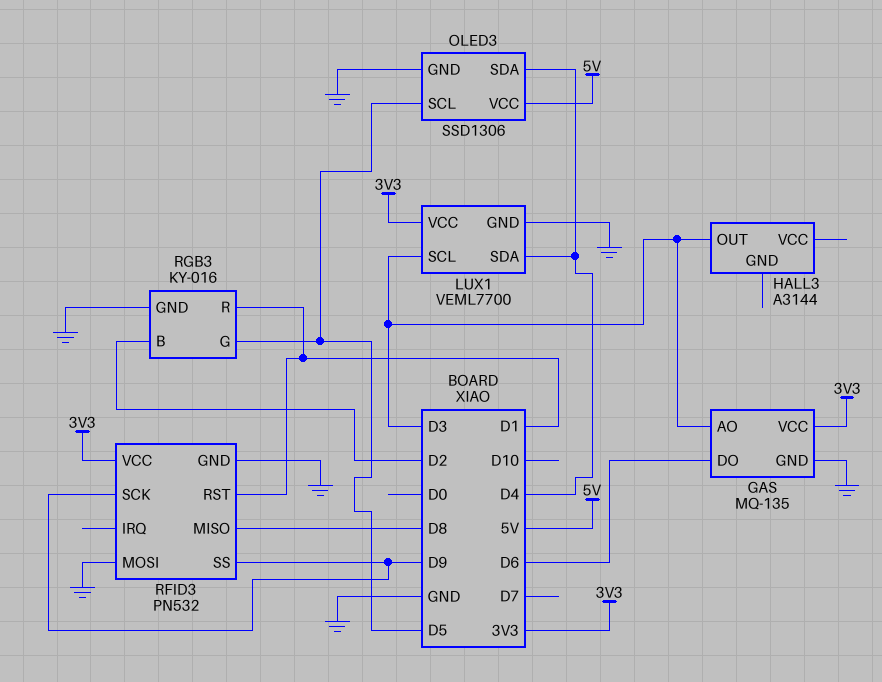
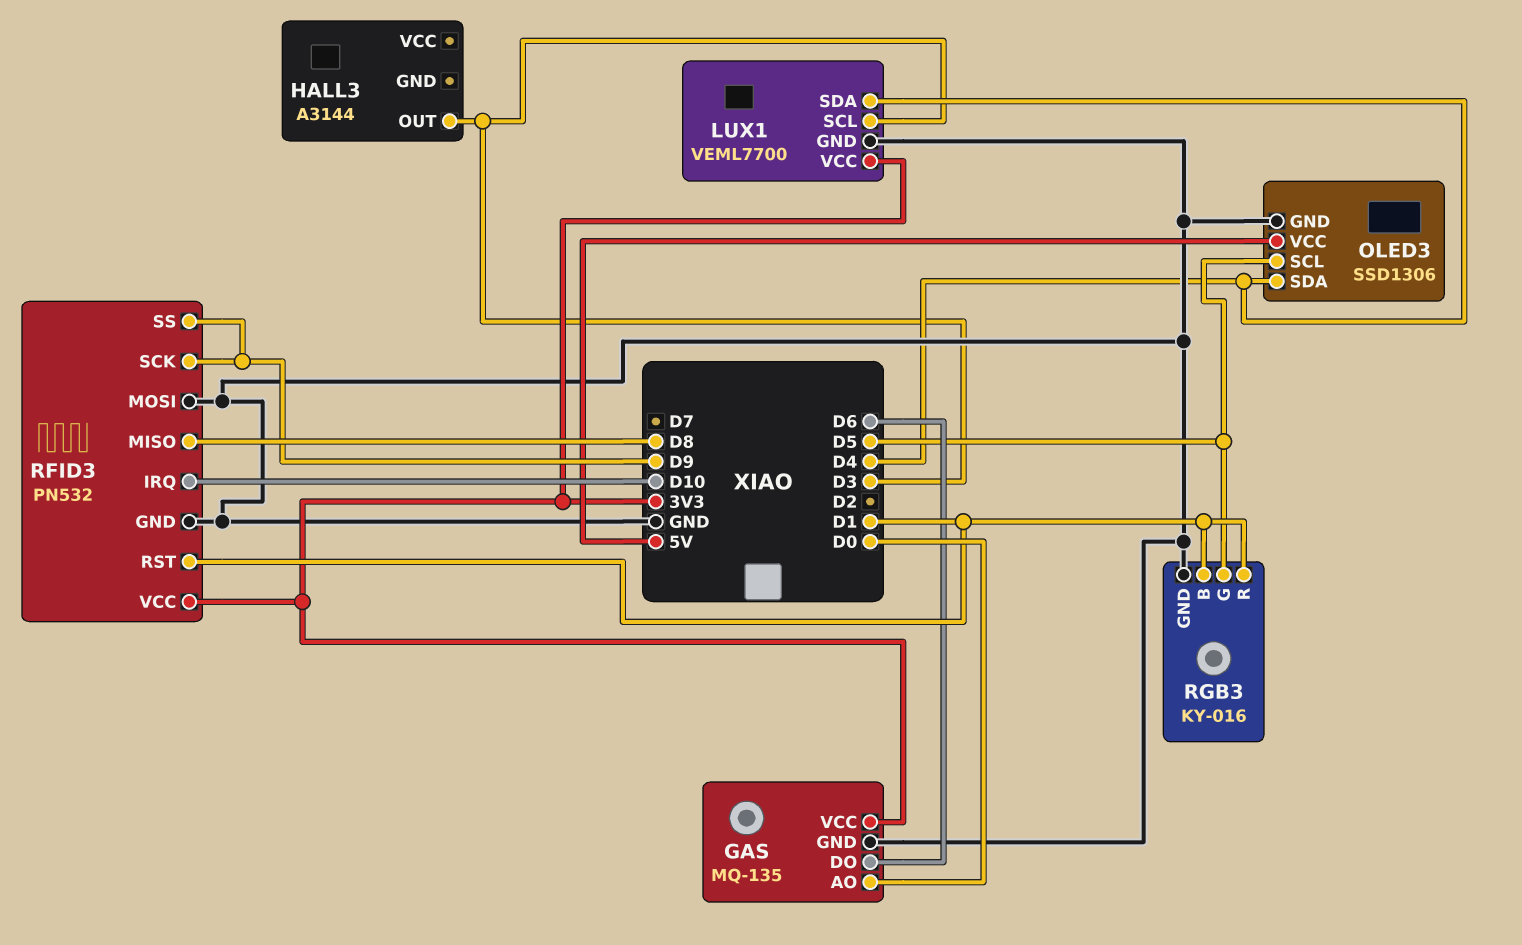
GAS pin AO: D3 -> D0
RFID3 pin IRQ: none -> D10
RGB3 pin B: D2 -> D1

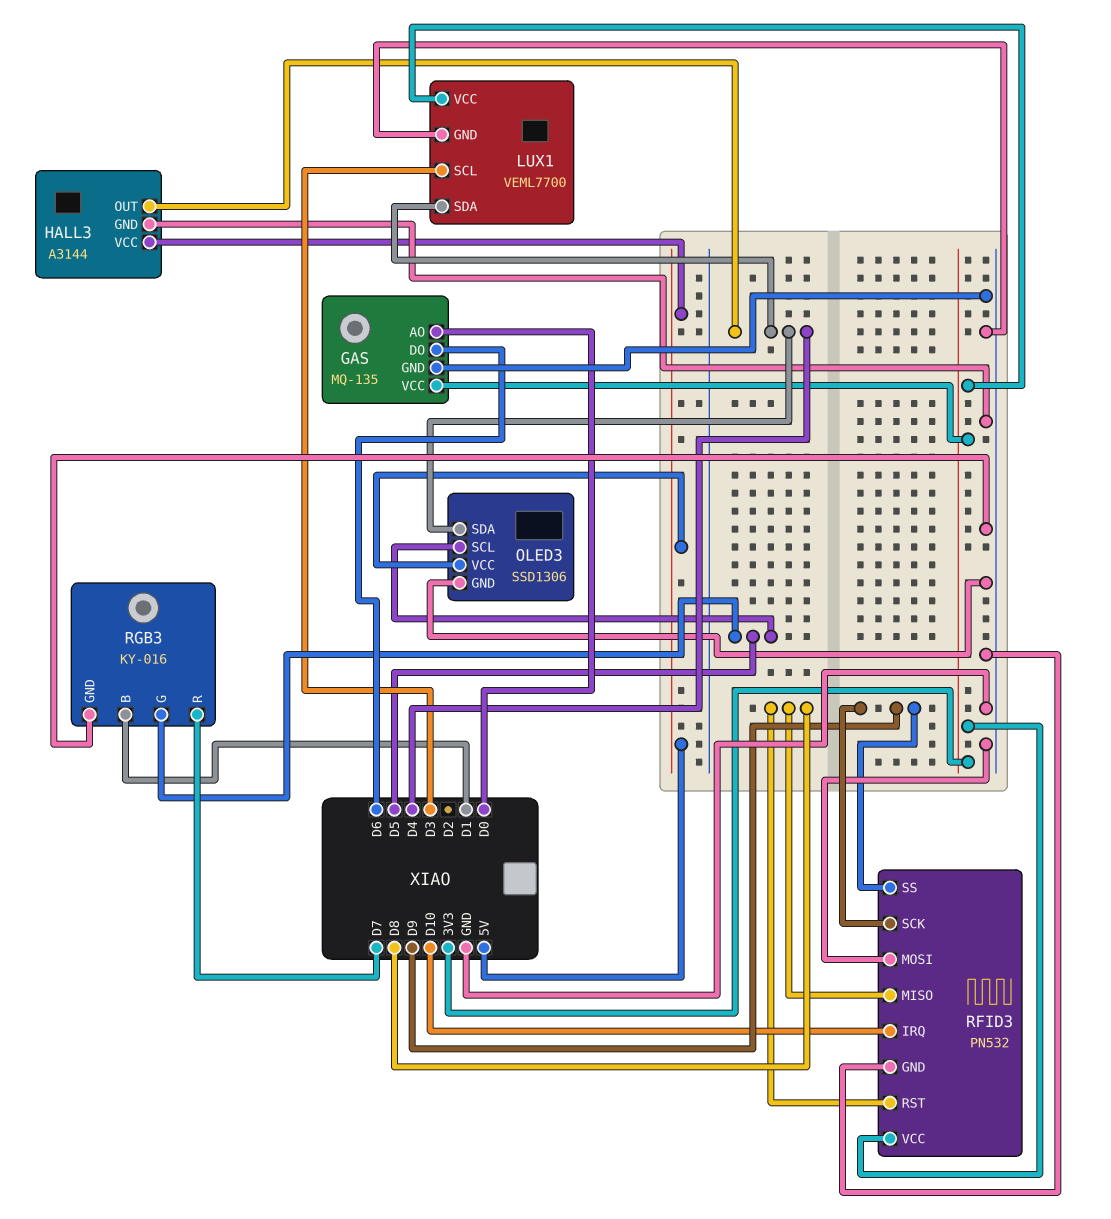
HALL3 pin GND: none -> GND
HALL3 pin OUT: D3 -> D4
HALL3 pin VCC: none -> 5V
RFID3 pin RST: D1 -> D8
RGB3 pin R: D1 -> D7

